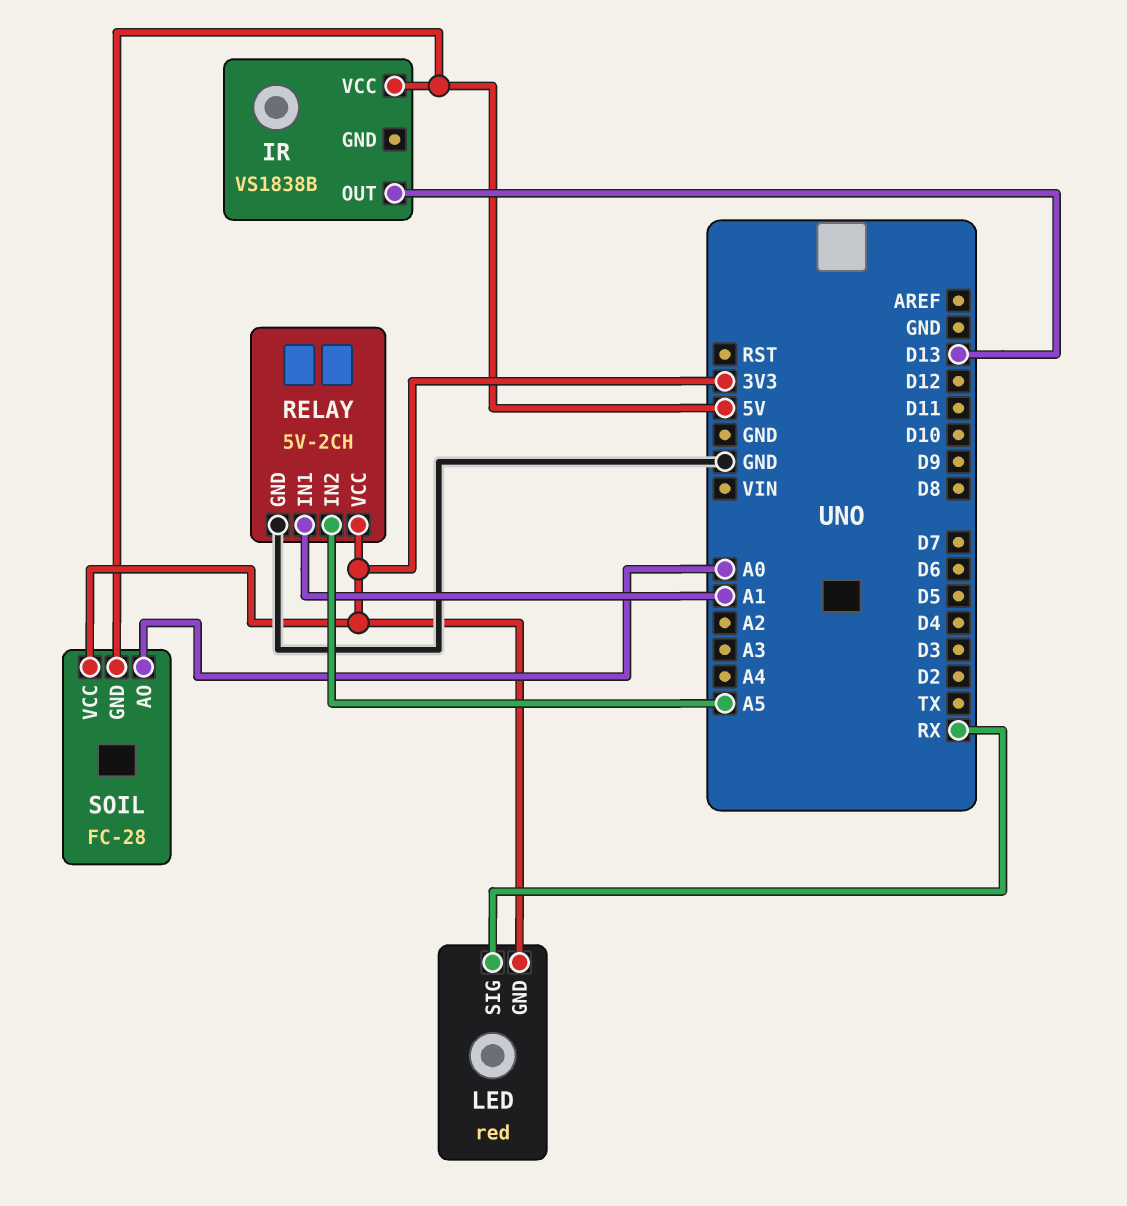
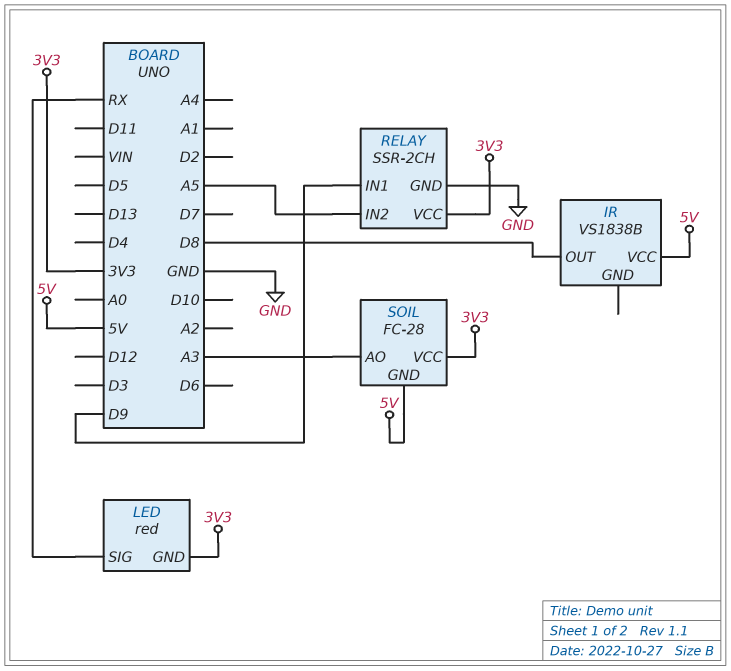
IR pin OUT: D13 -> D8
RELAY: 5V-2CH -> SSR-2CH
RELAY pin IN1: A1 -> D9
SOIL pin AO: A0 -> A3

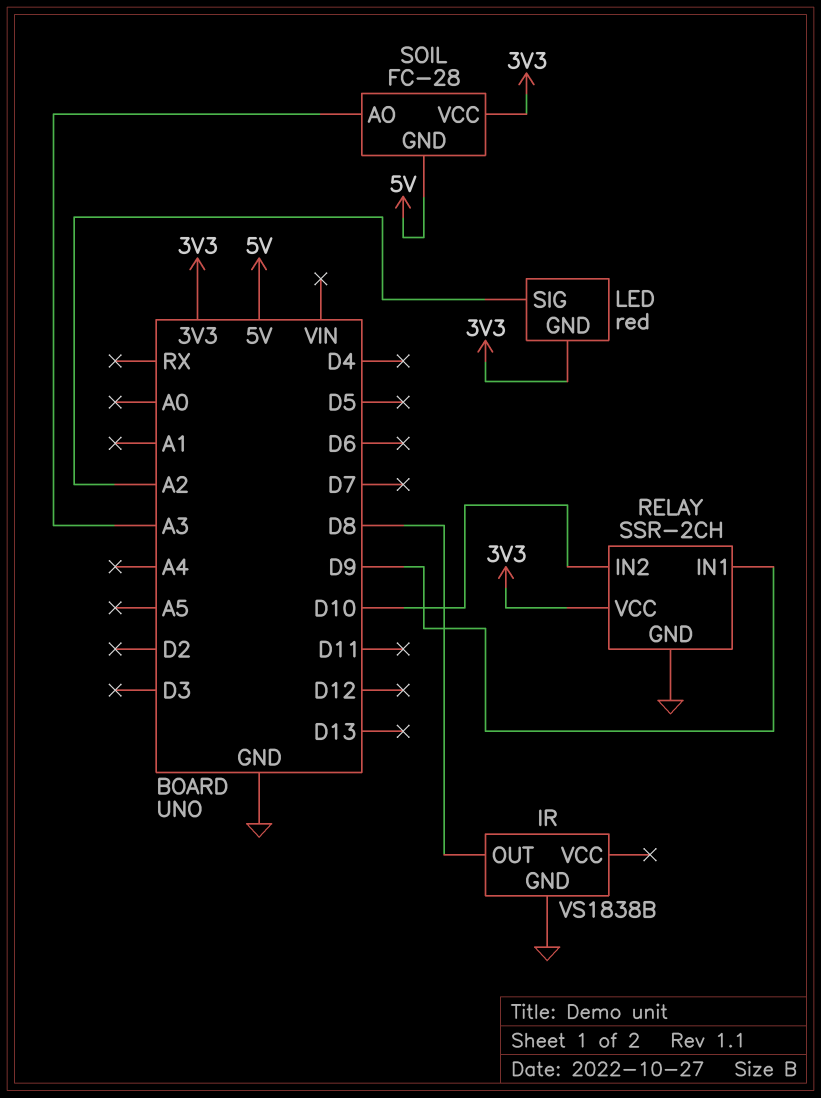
IR pin GND: none -> GND
IR pin VCC: 5V -> none
LED pin SIG: RX -> A2
RELAY pin IN2: A5 -> D10

